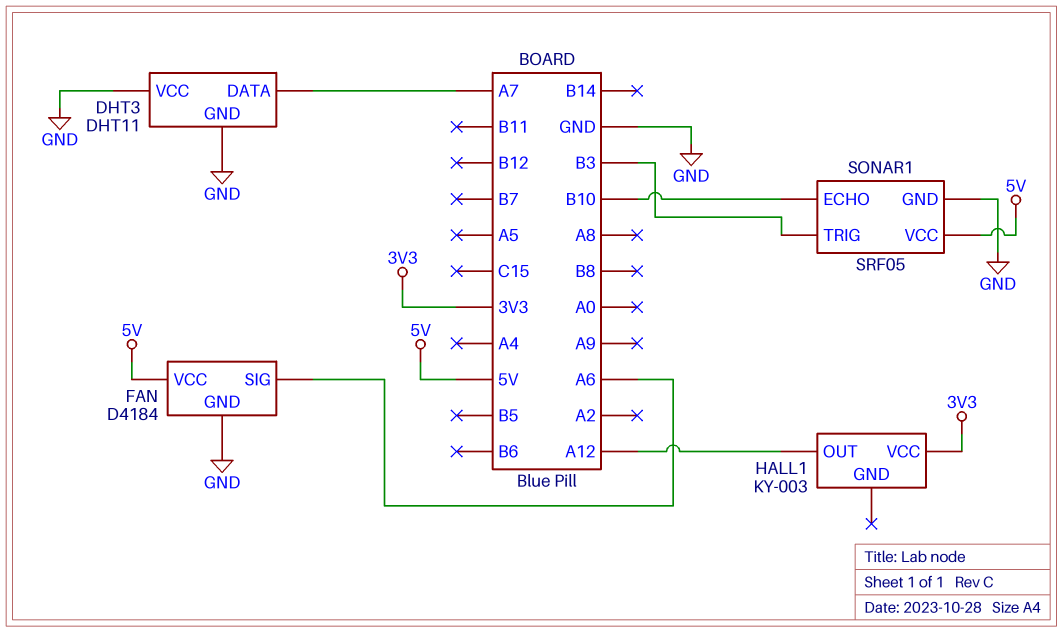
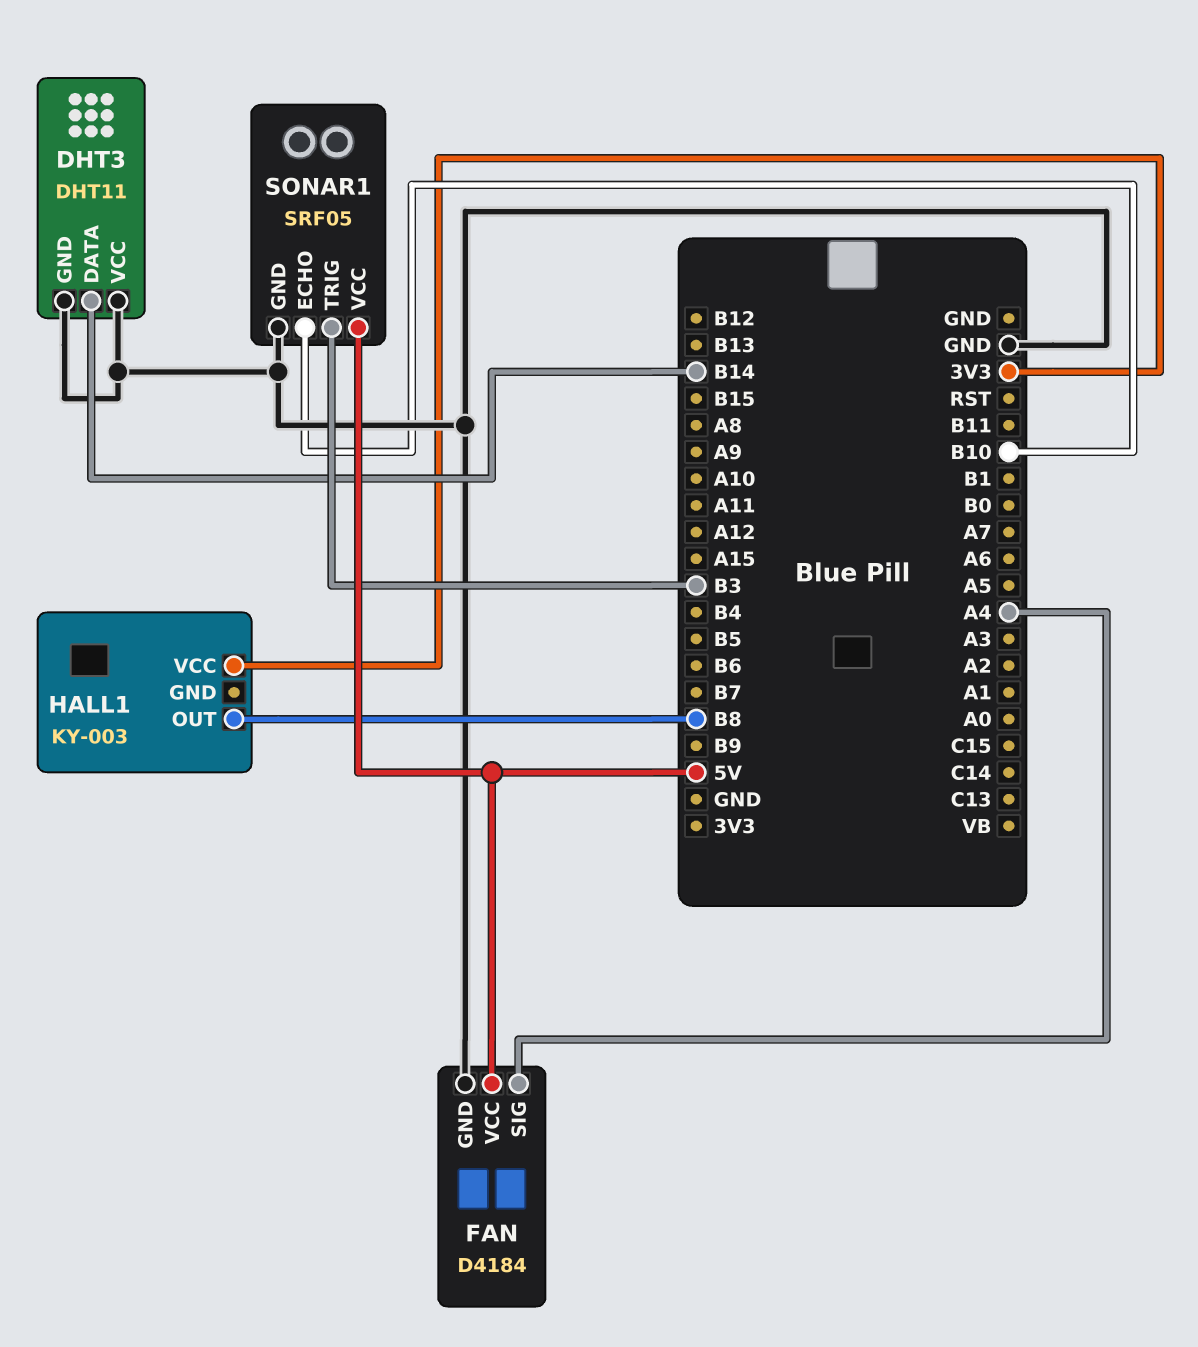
DHT3 pin DATA: A7 -> B14
FAN pin SIG: A6 -> A4
HALL1 pin OUT: A12 -> B8

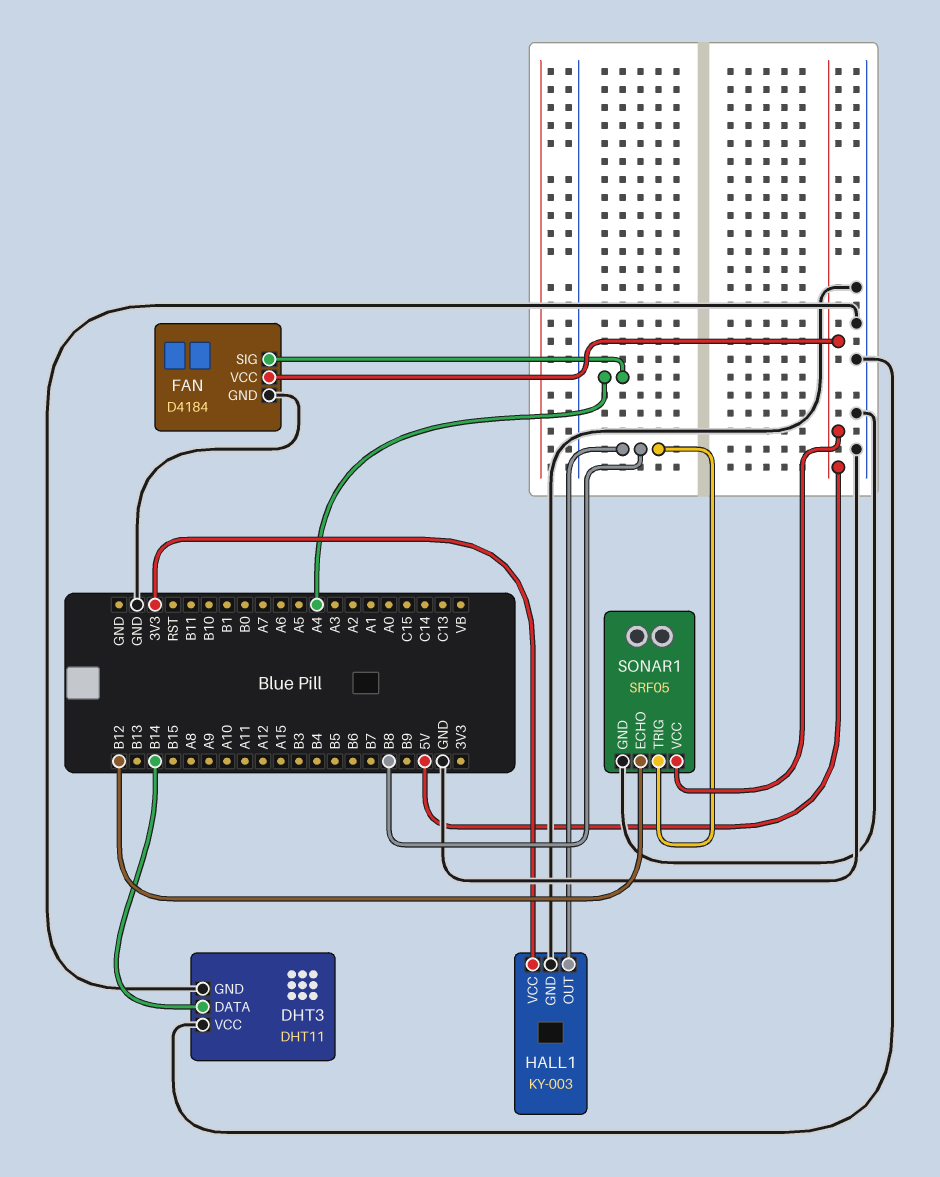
HALL1 pin GND: none -> GND
SONAR1 pin ECHO: B10 -> B12
SONAR1 pin TRIG: B3 -> B8

